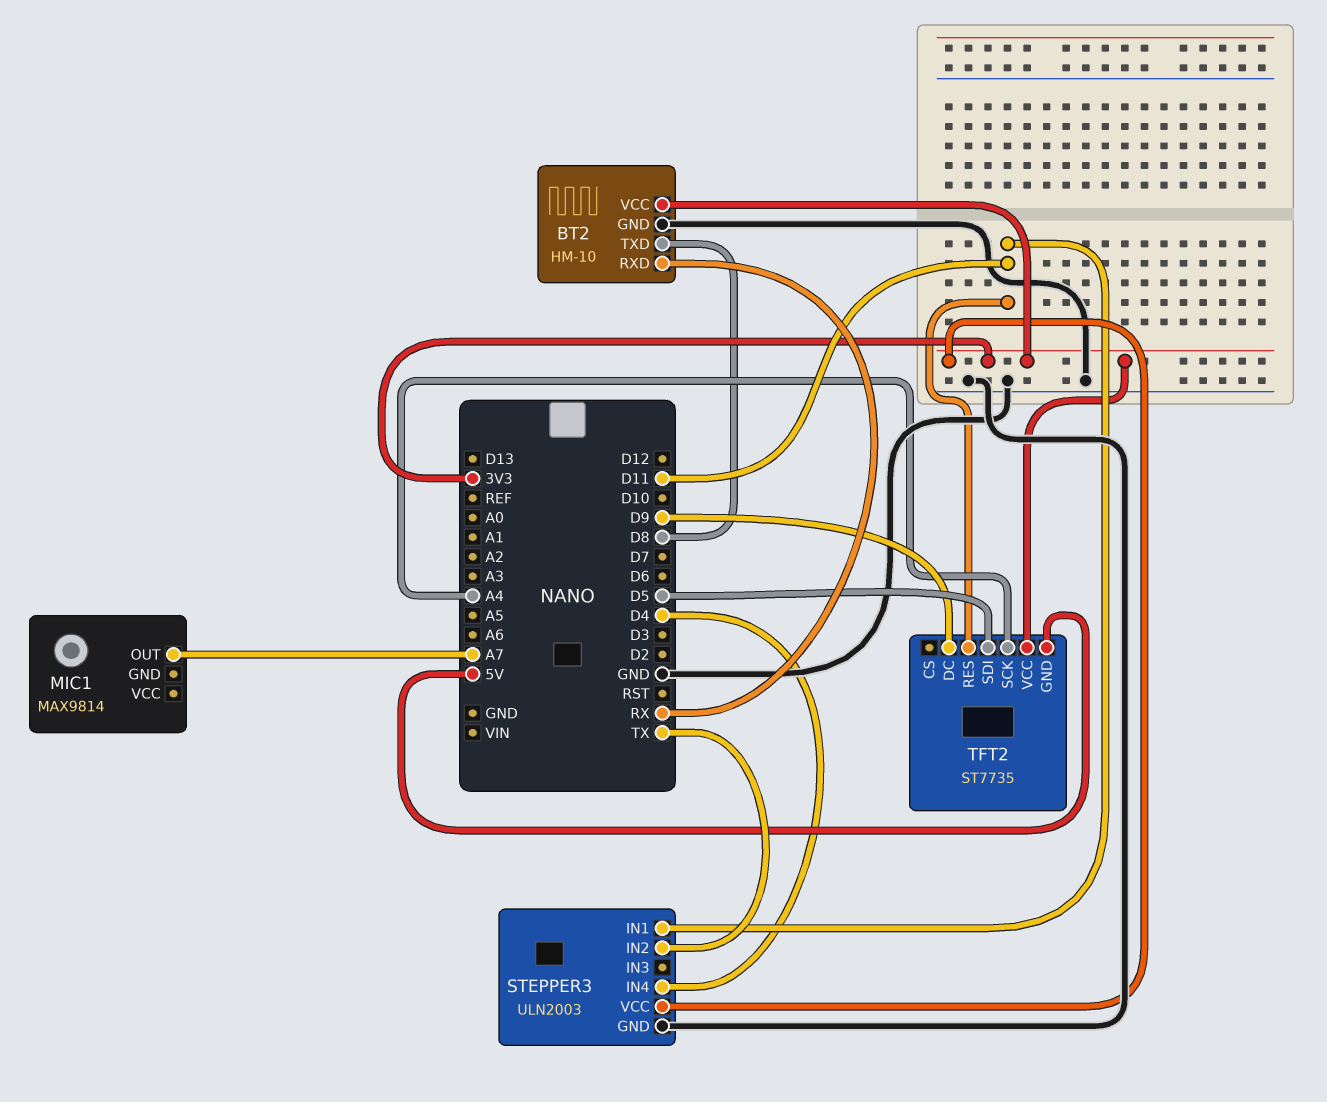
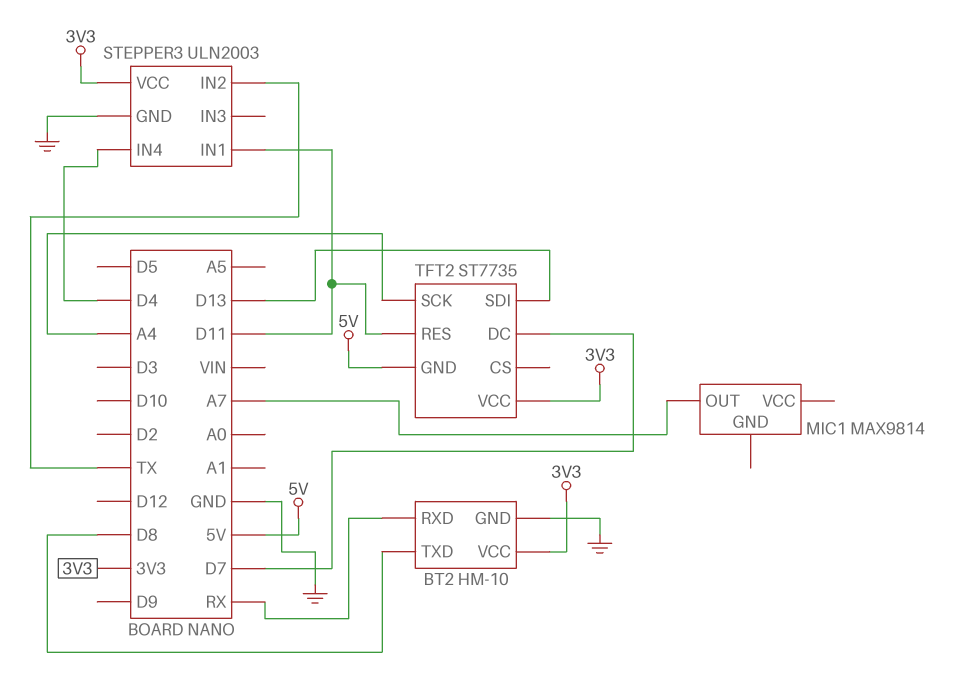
TFT2 pin DC: D9 -> D7
TFT2 pin SDI: D5 -> D13

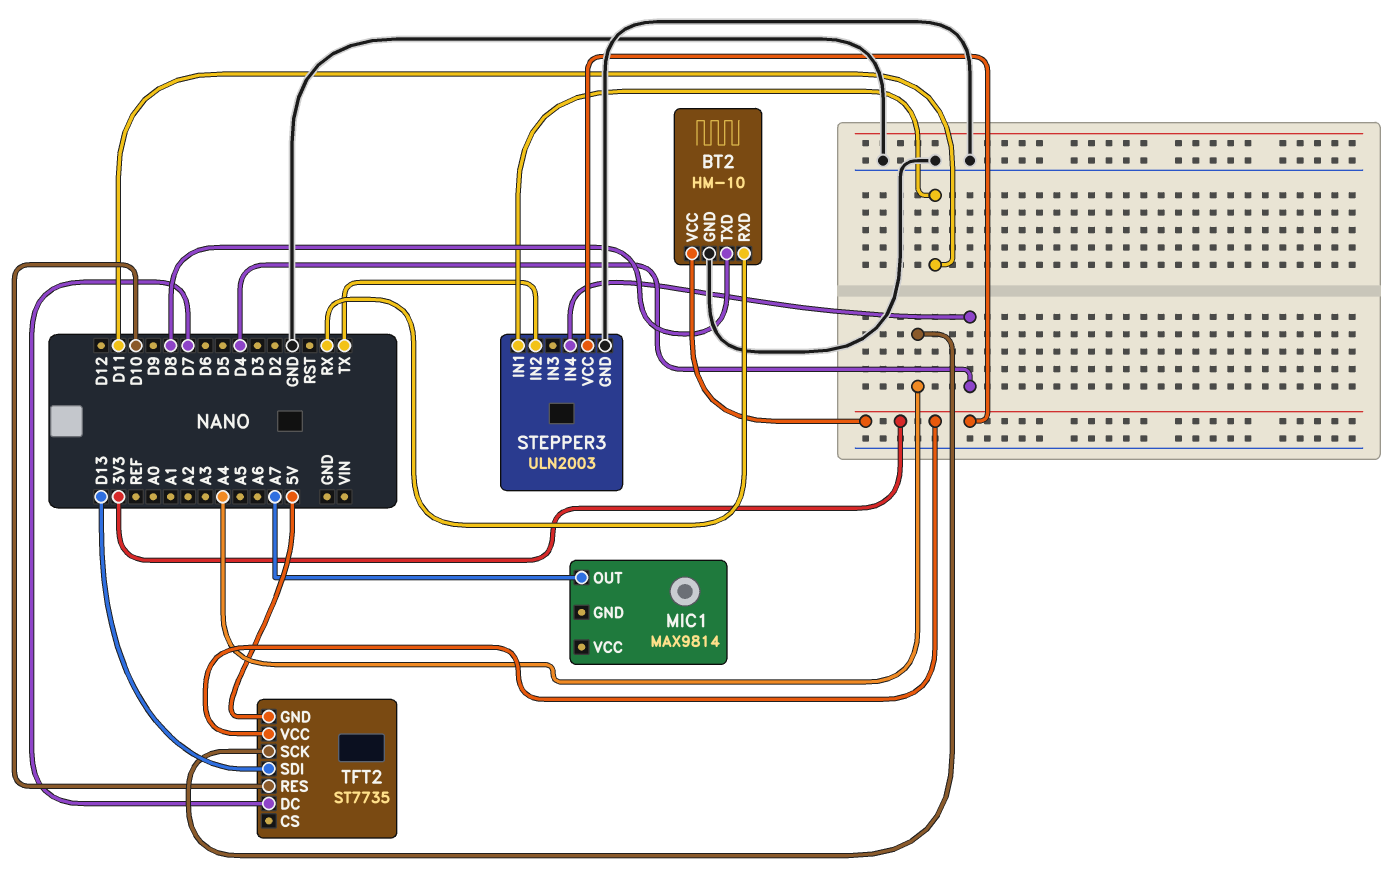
TFT2 pin RES: D11 -> D10

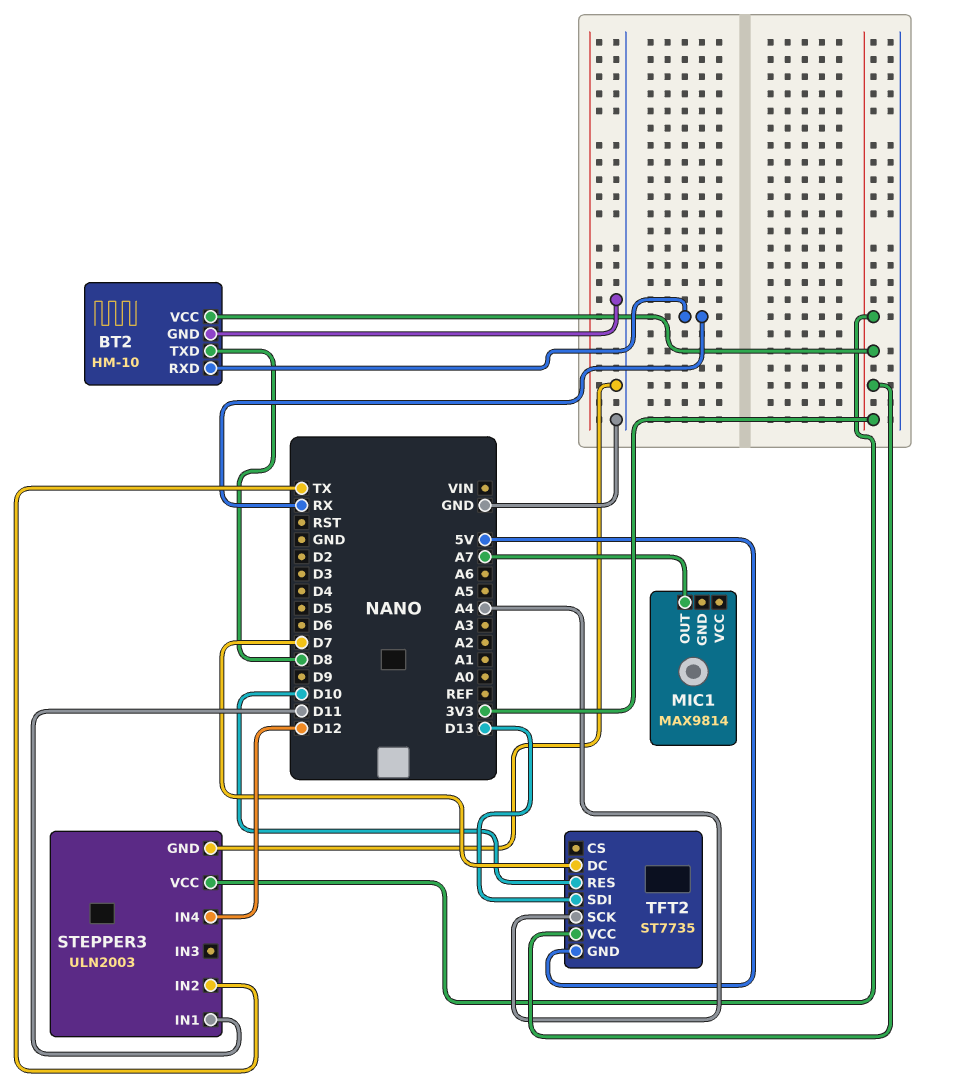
STEPPER3 pin IN4: D4 -> D12

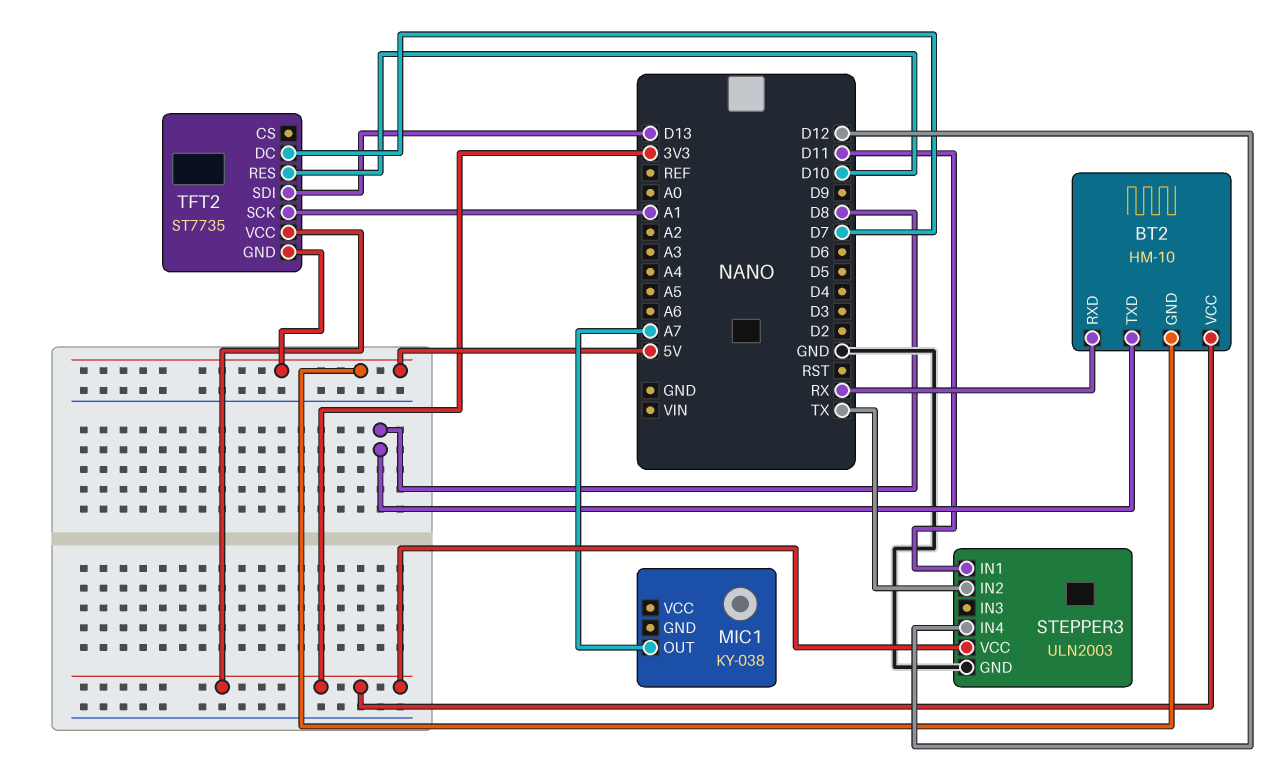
BT2 pin GND: GND -> 5V
MIC1: MAX9814 -> KY-038
TFT2 pin SCK: A4 -> A1

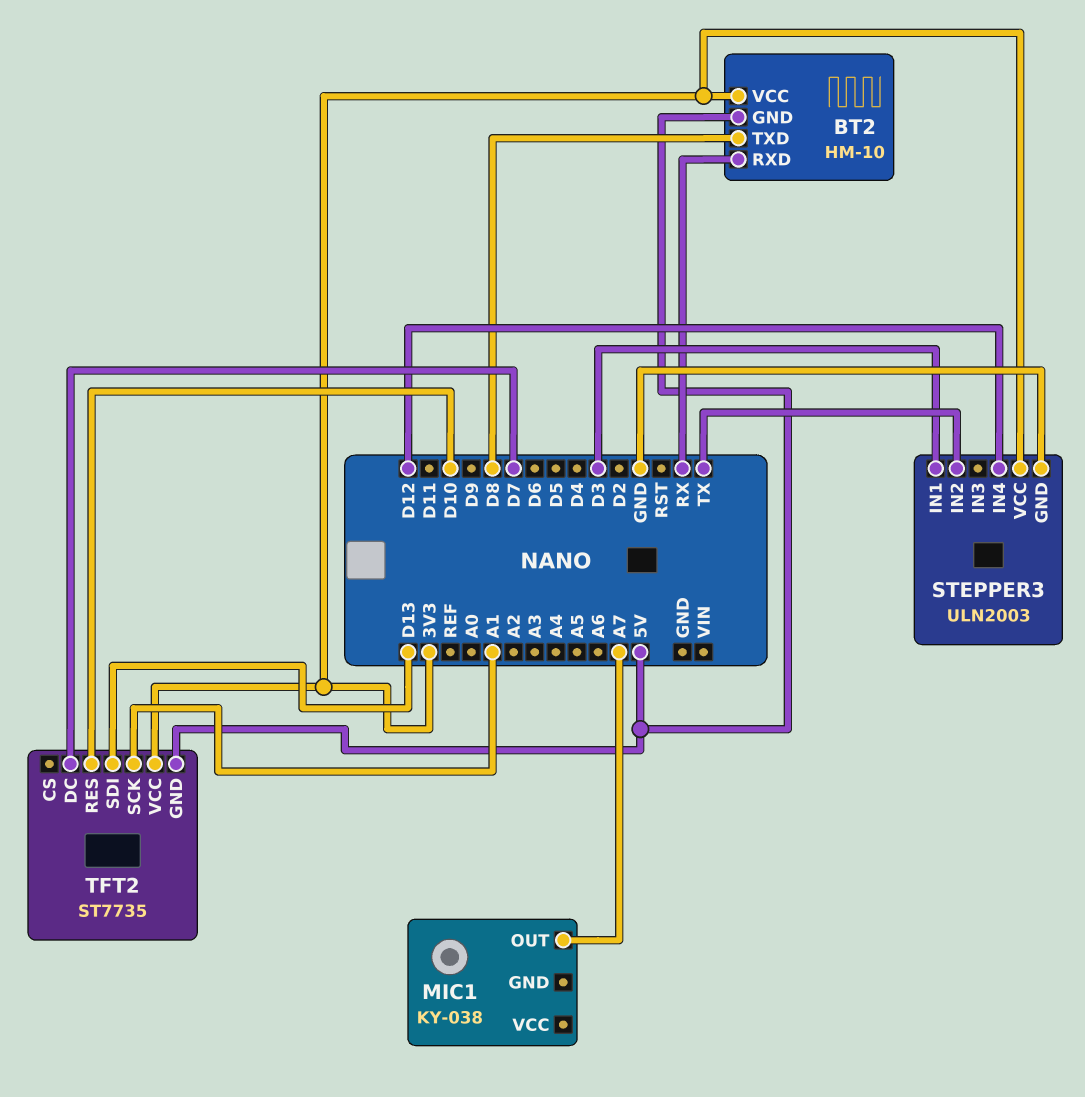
STEPPER3 pin IN1: D11 -> D3

